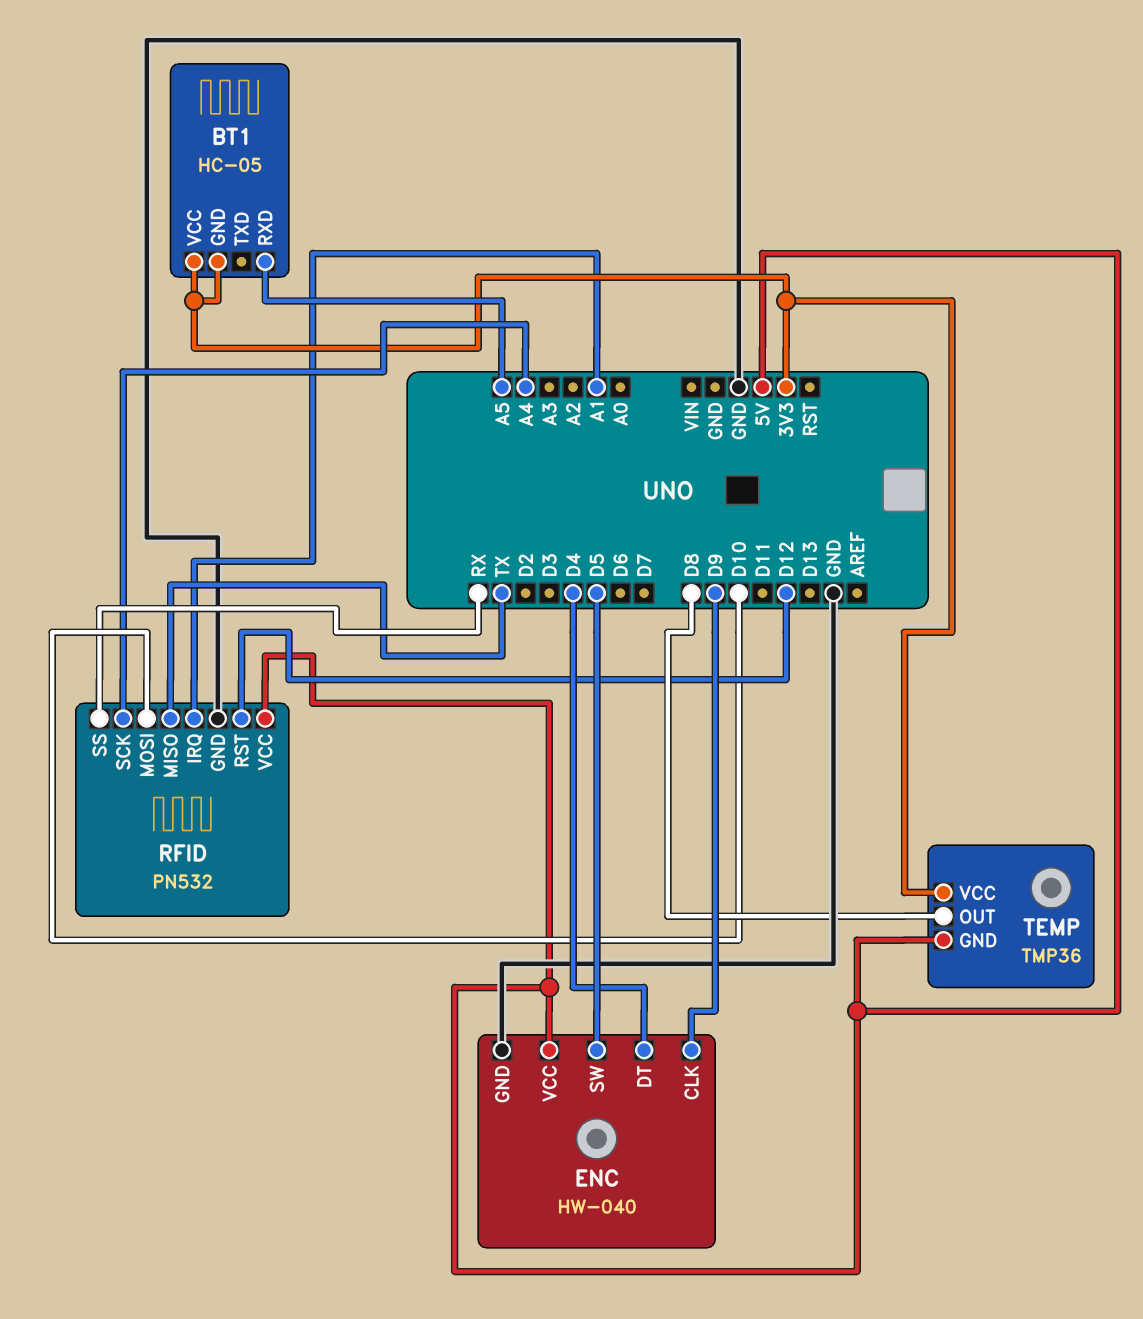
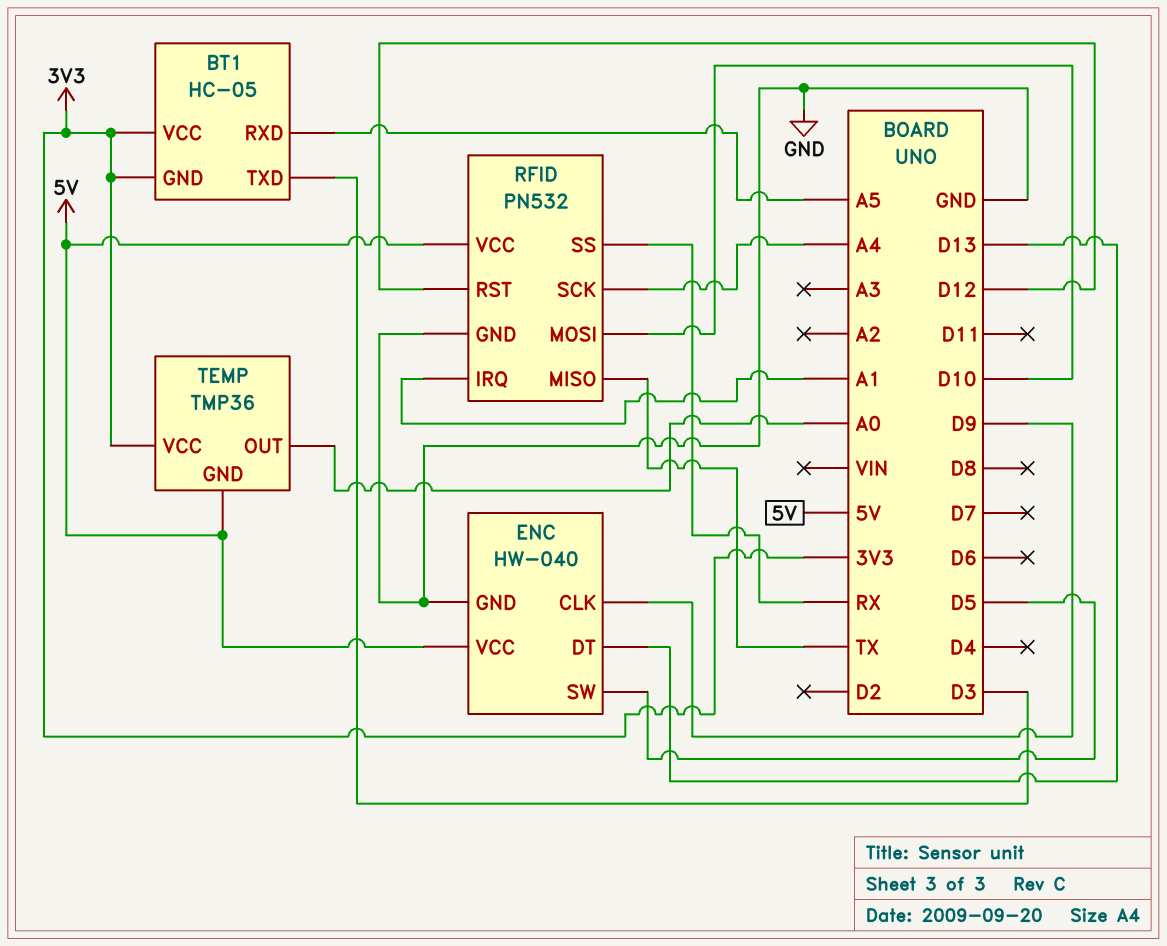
BT1 pin TXD: none -> D3
ENC pin DT: D4 -> D13
TEMP pin OUT: D8 -> A0

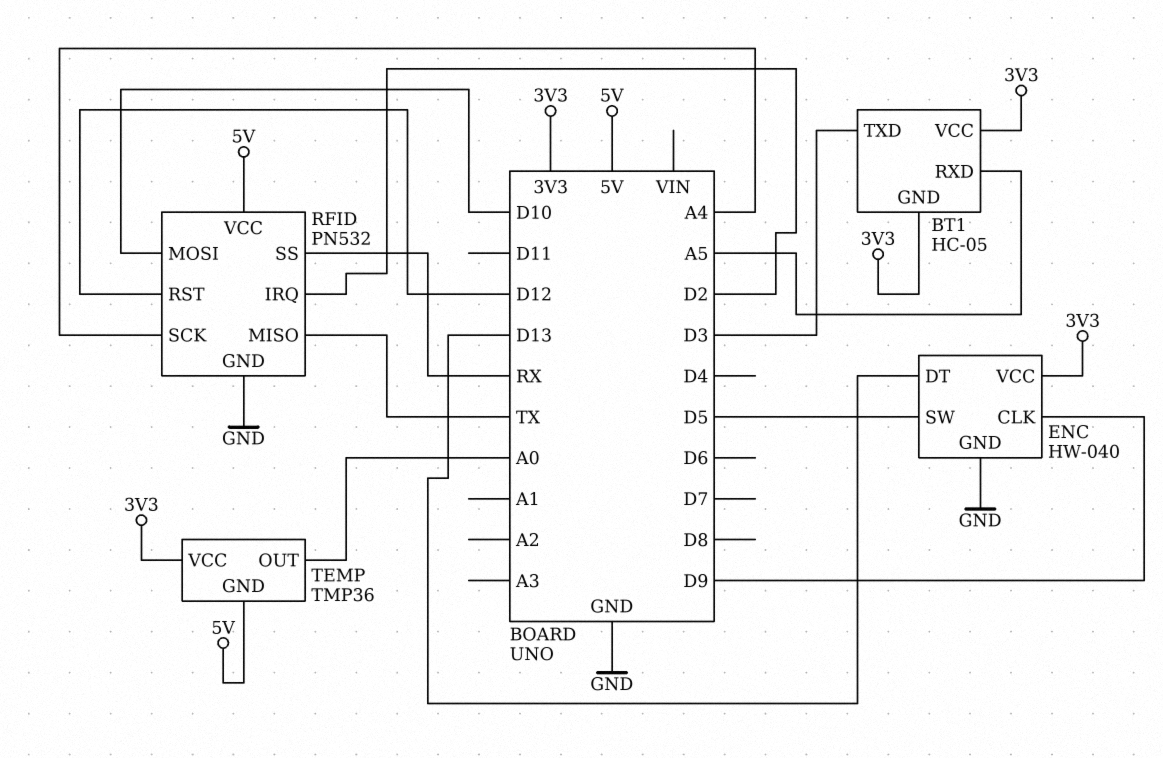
ENC pin VCC: 5V -> 3V3
RFID pin IRQ: A1 -> D2

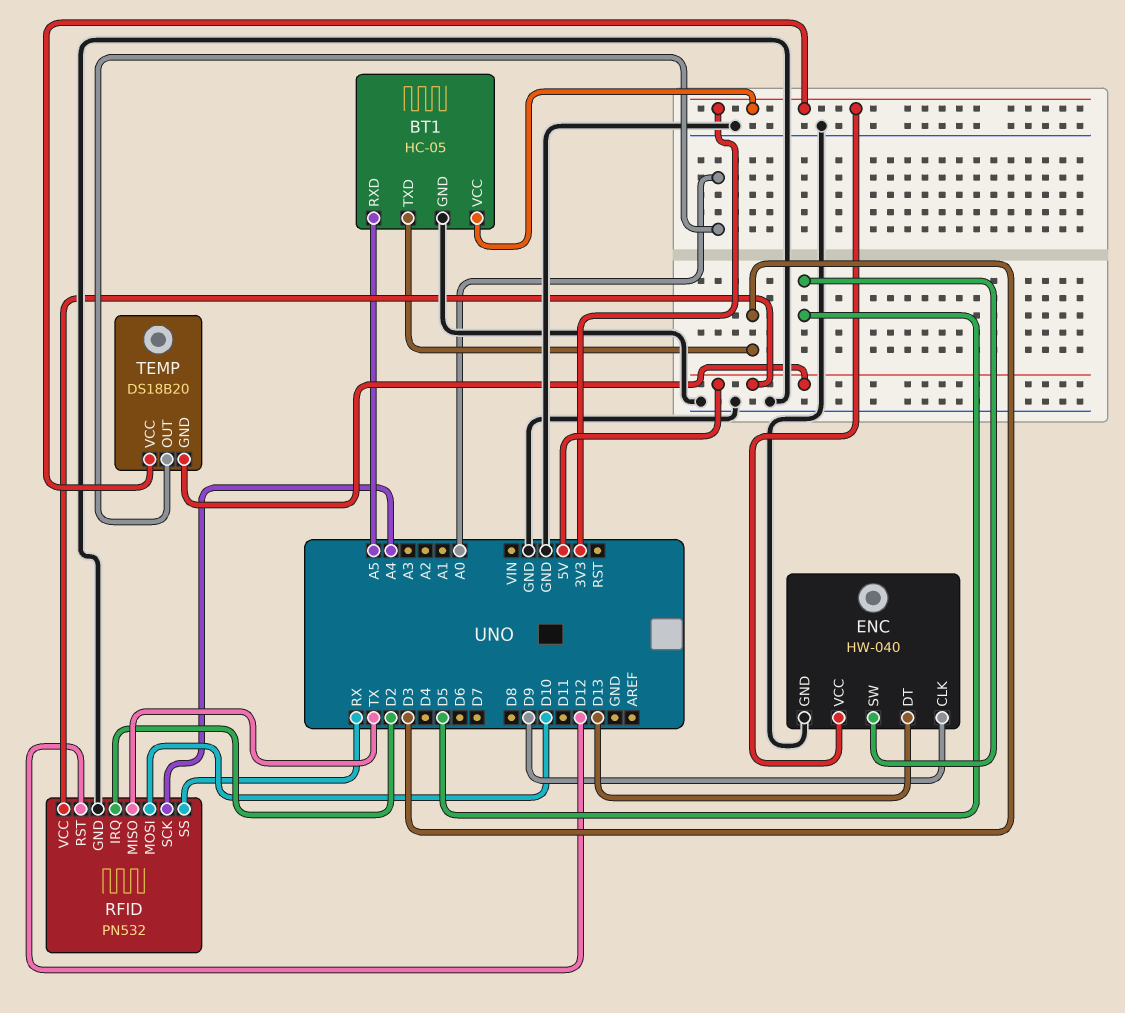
BT1 pin GND: 3V3 -> GND
TEMP: TMP36 -> DS18B20

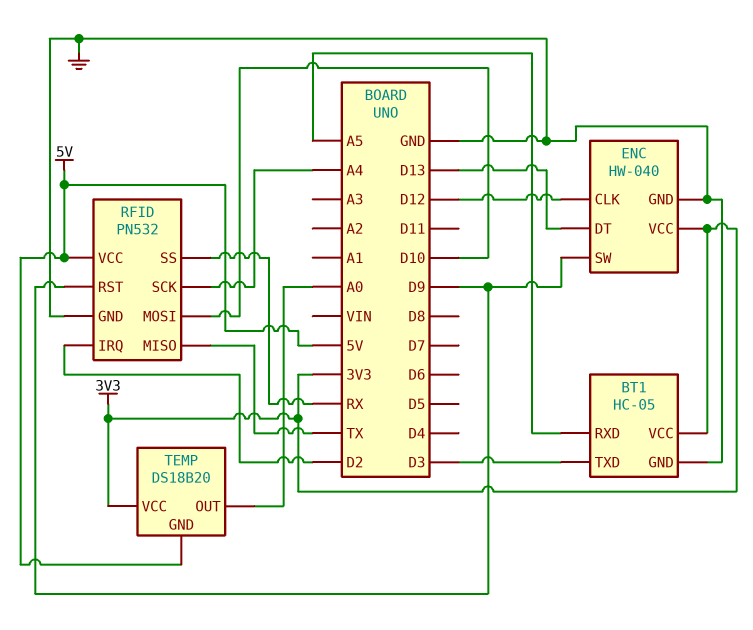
ENC pin CLK: D9 -> D12
ENC pin SW: D5 -> D9
RFID pin RST: D12 -> D9

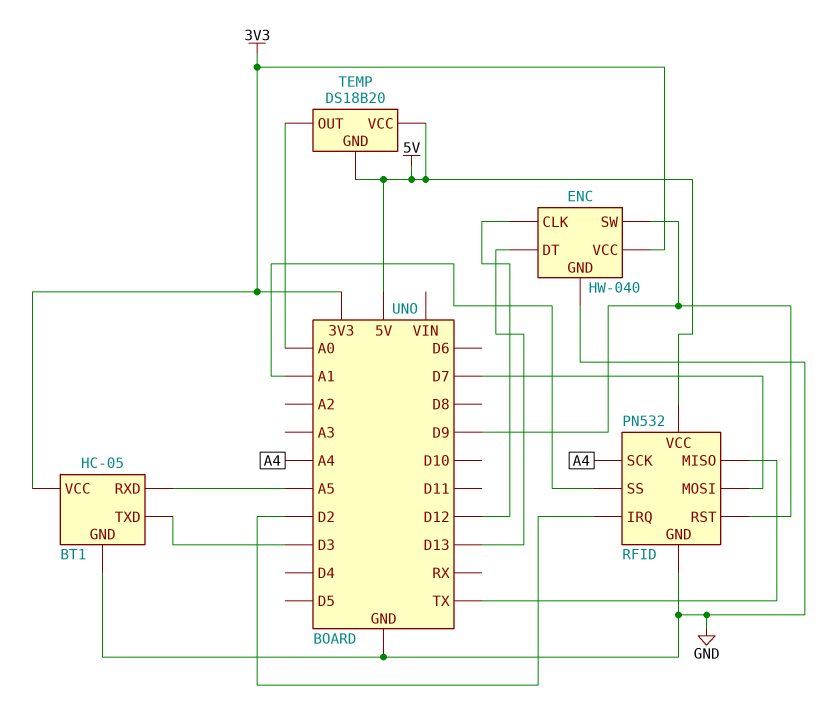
RFID pin MOSI: D10 -> D7
RFID pin SS: RX -> A1
TEMP pin VCC: 3V3 -> 5V

